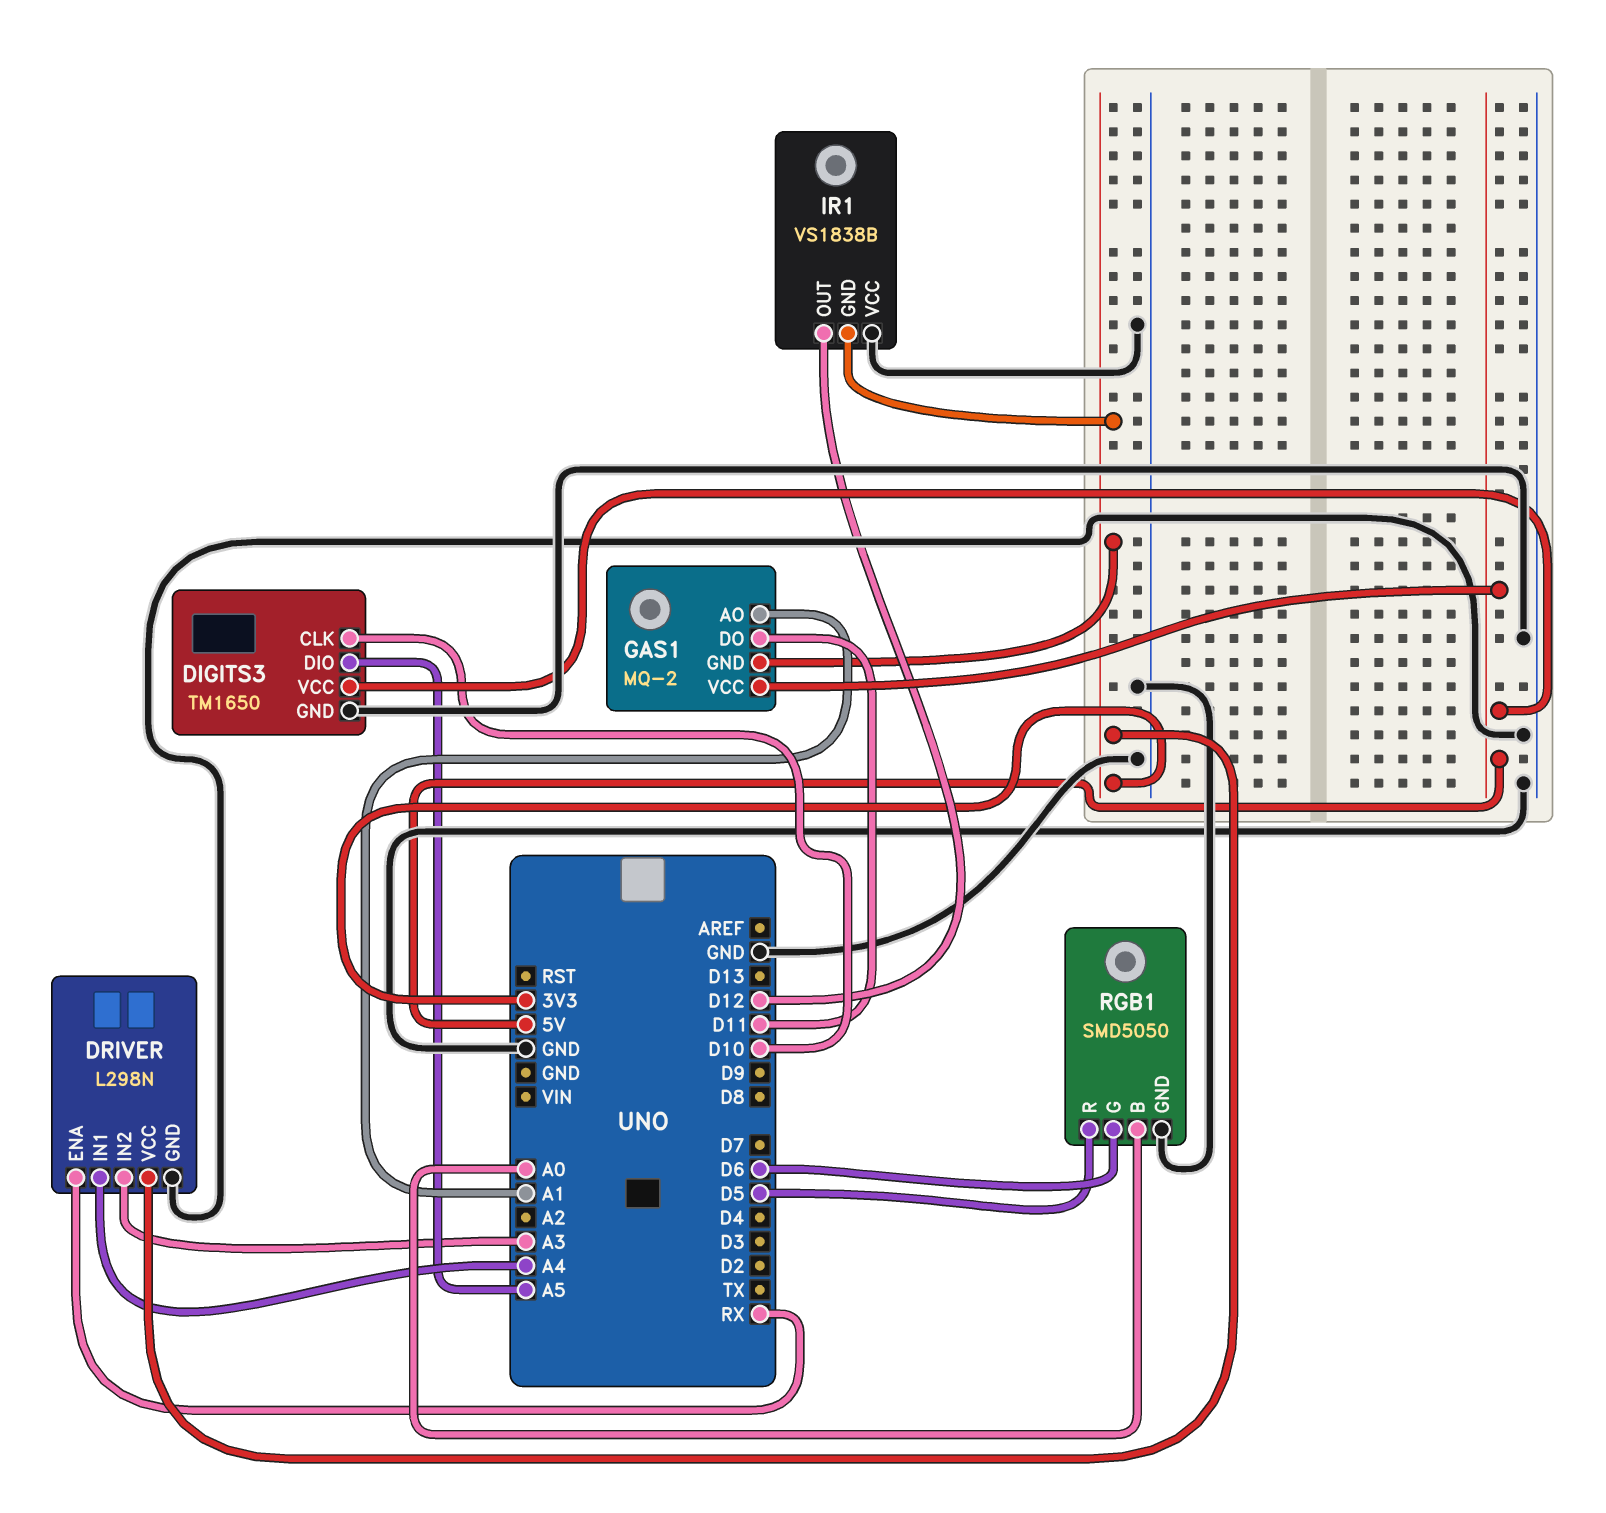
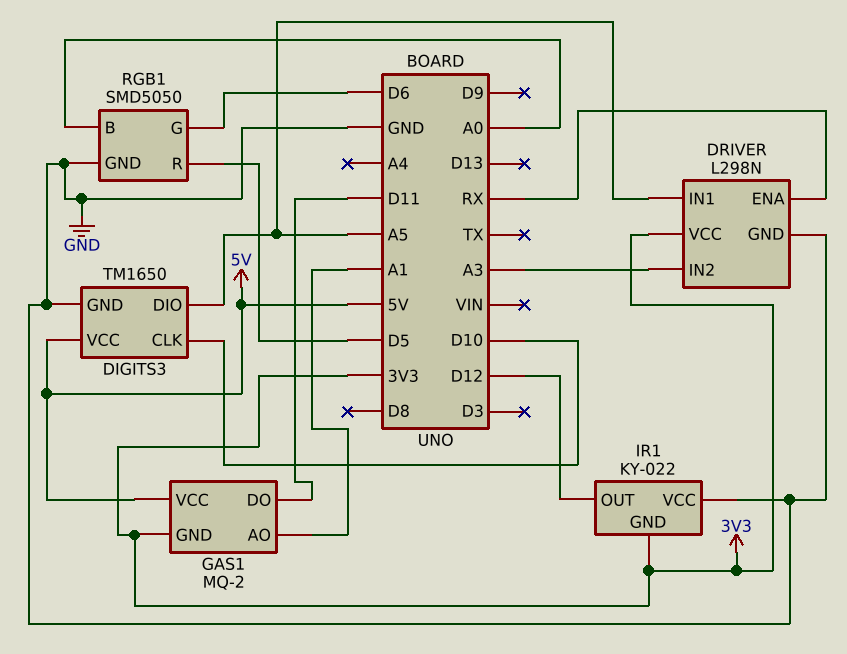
DRIVER pin IN1: A4 -> A5
IR1: VS1838B -> KY-022

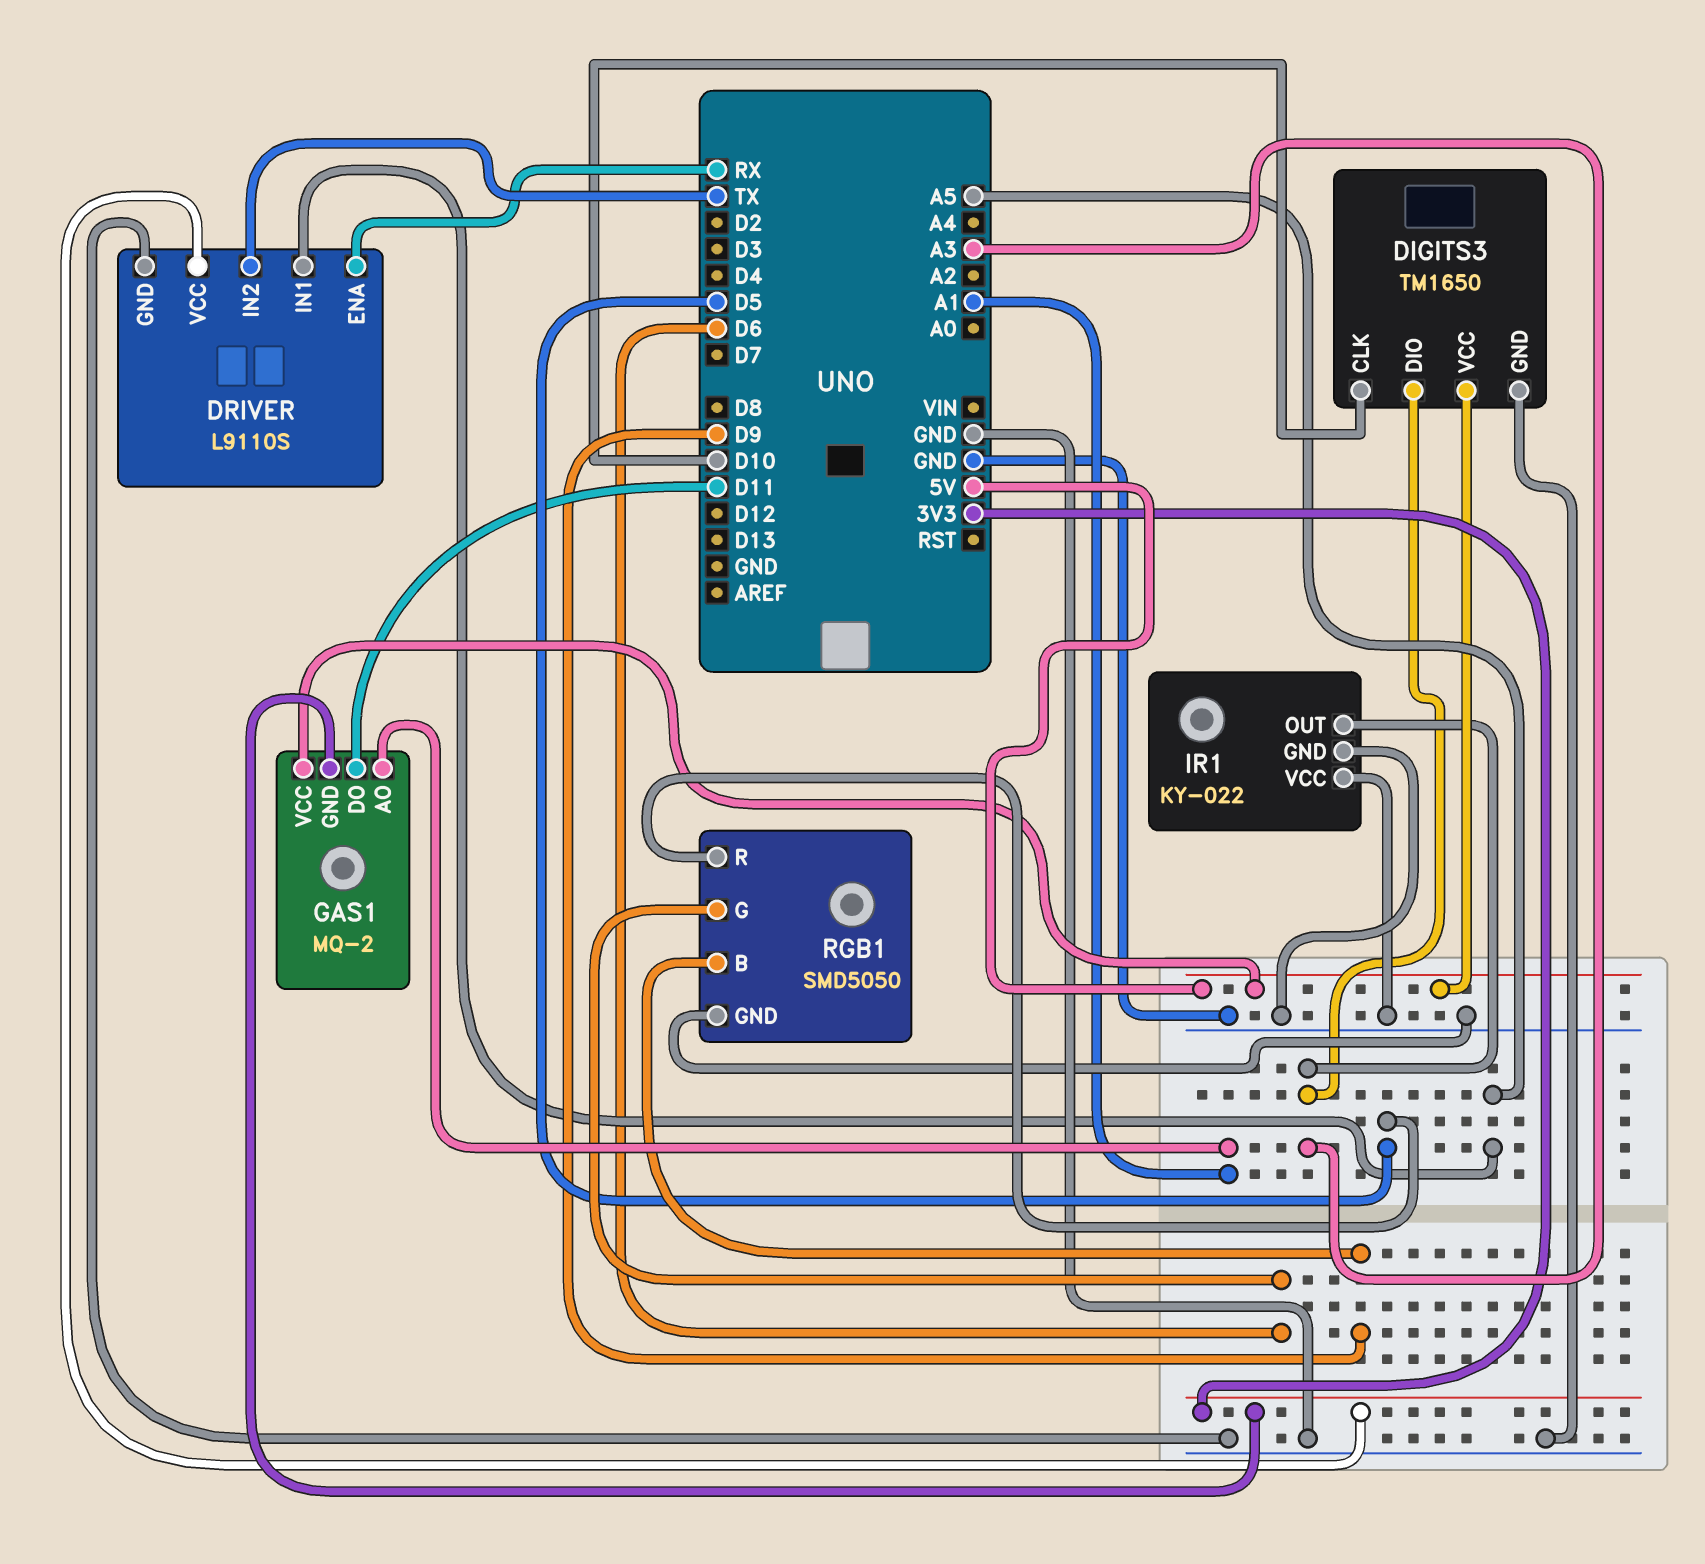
DIGITS3 pin DIO: A5 -> A3
DRIVER: L298N -> L9110S
DRIVER pin IN2: A3 -> TX
IR1 pin GND: 3V3 -> GND
IR1 pin OUT: D12 -> A3
RGB1 pin B: A0 -> D9

